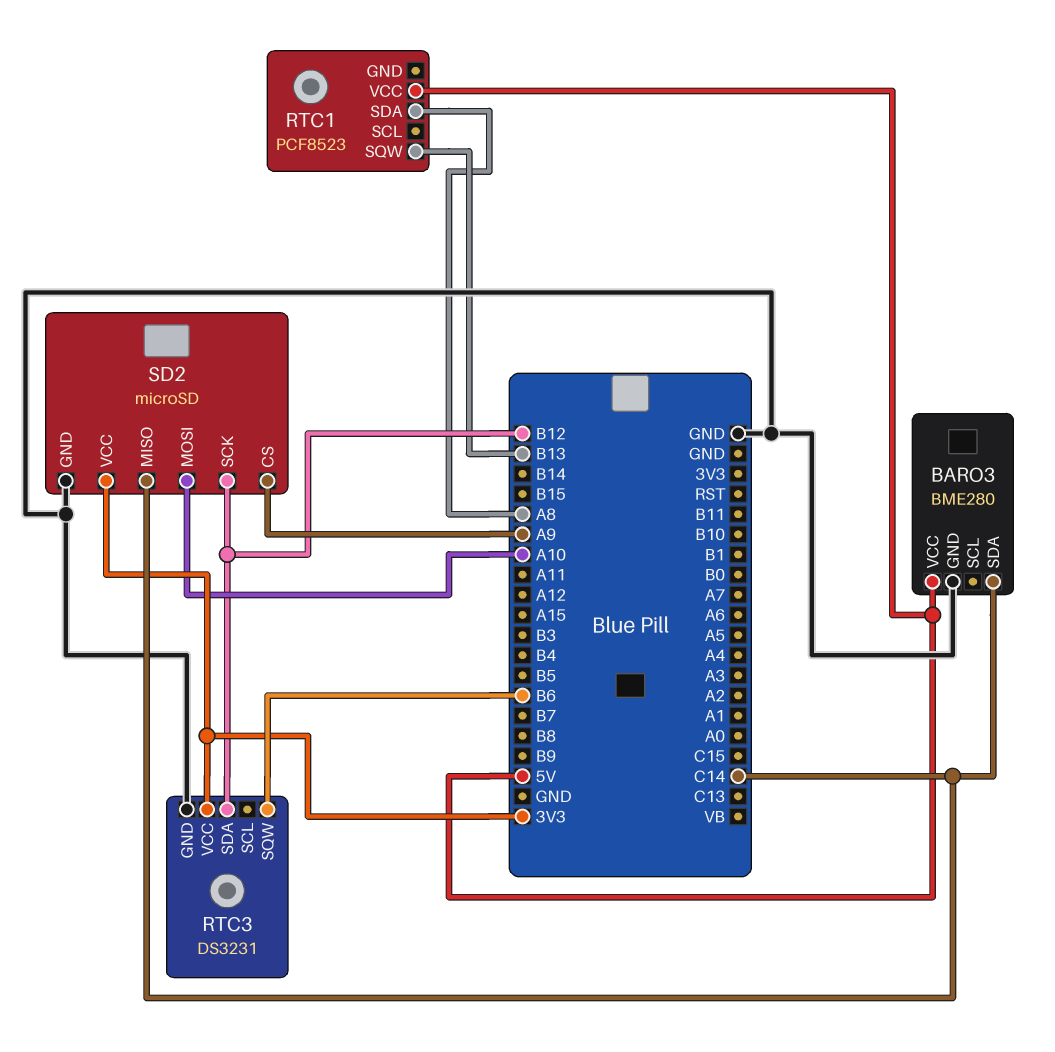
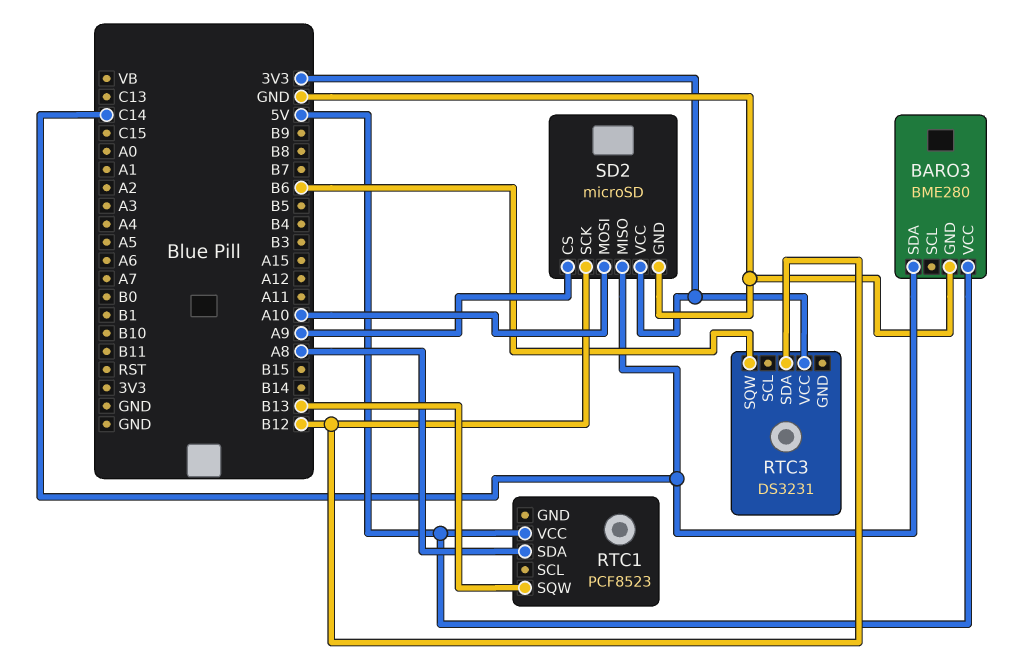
RTC3 pin GND: GND -> none

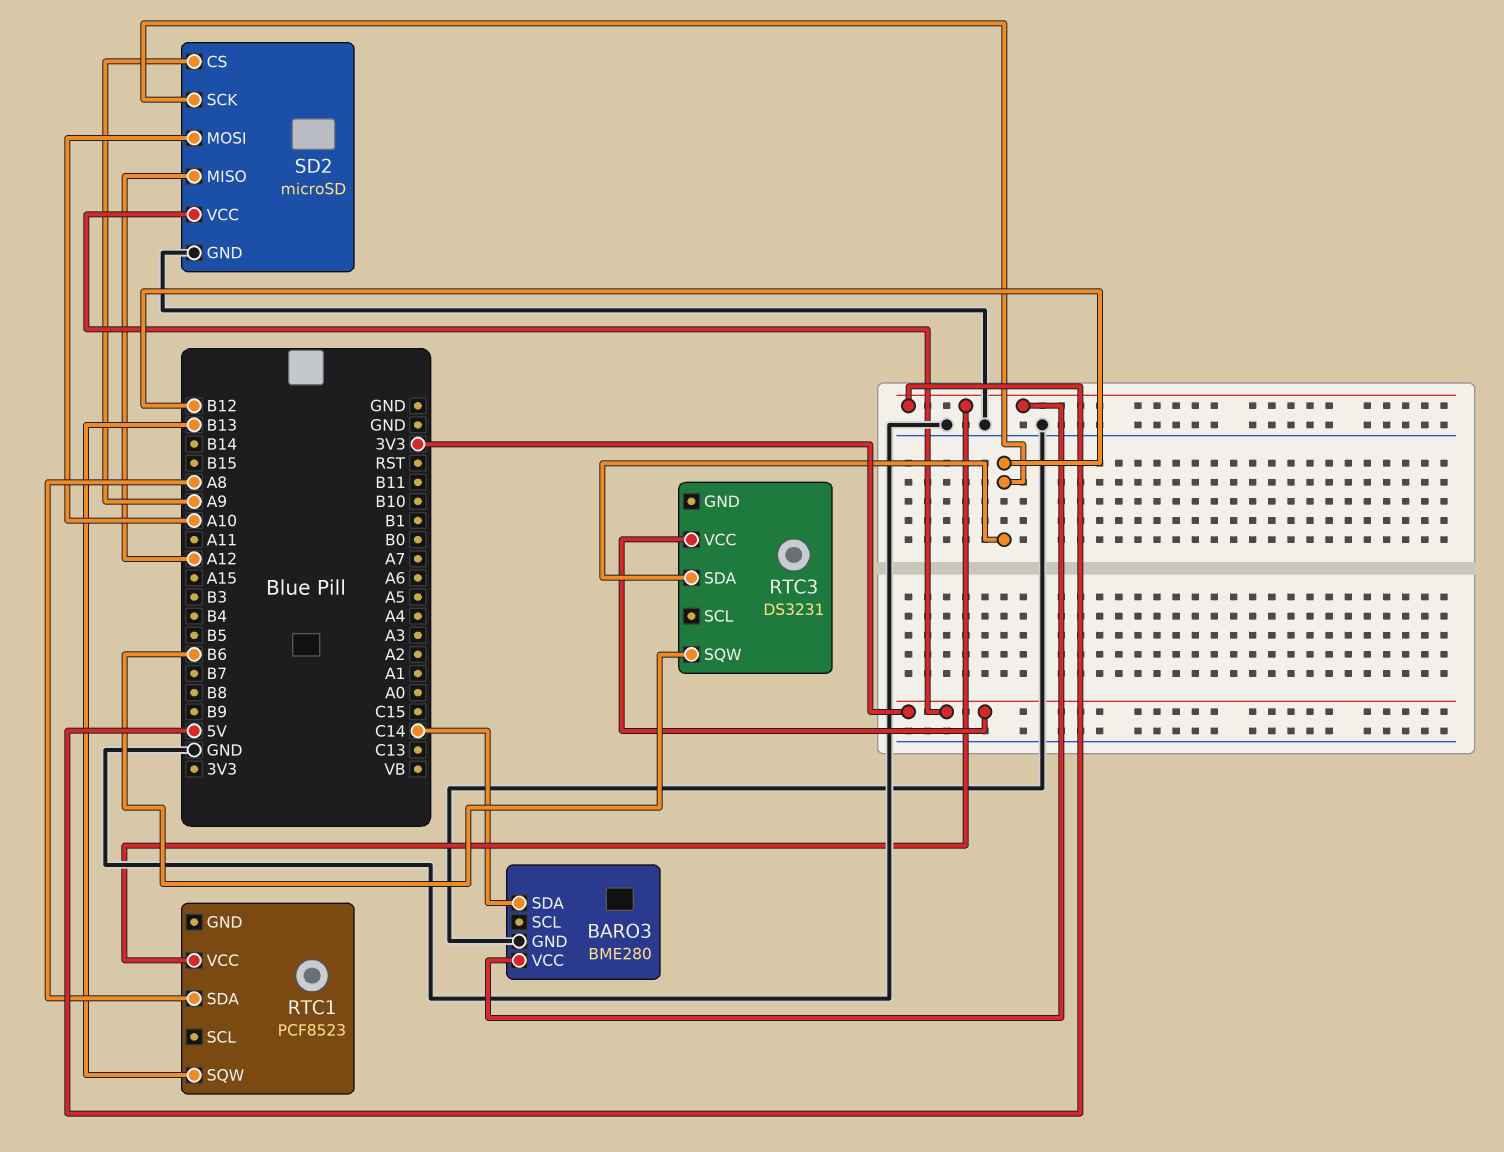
SD2 pin MISO: C14 -> A12

